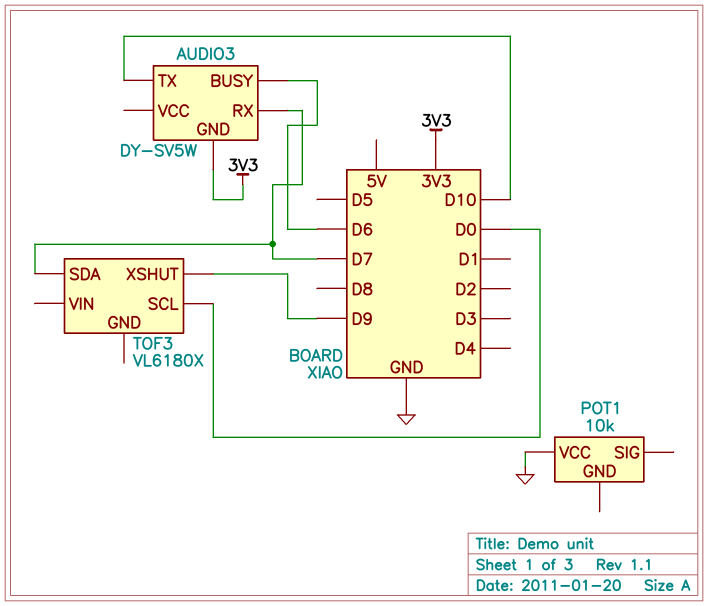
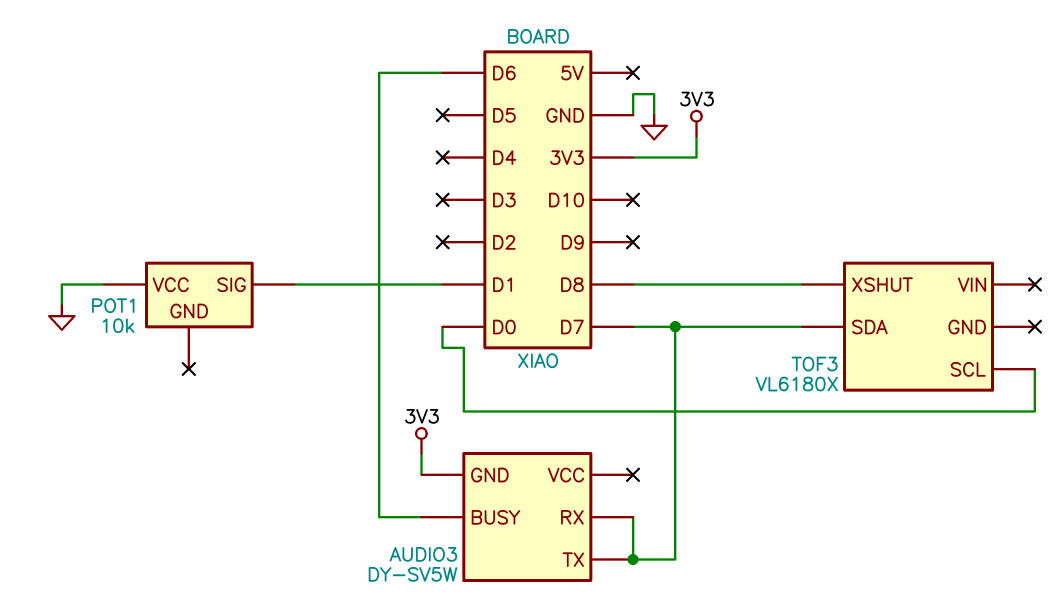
AUDIO3 pin TX: D10 -> D7
POT1 pin SIG: none -> D1
TOF3 pin XSHUT: D9 -> D8

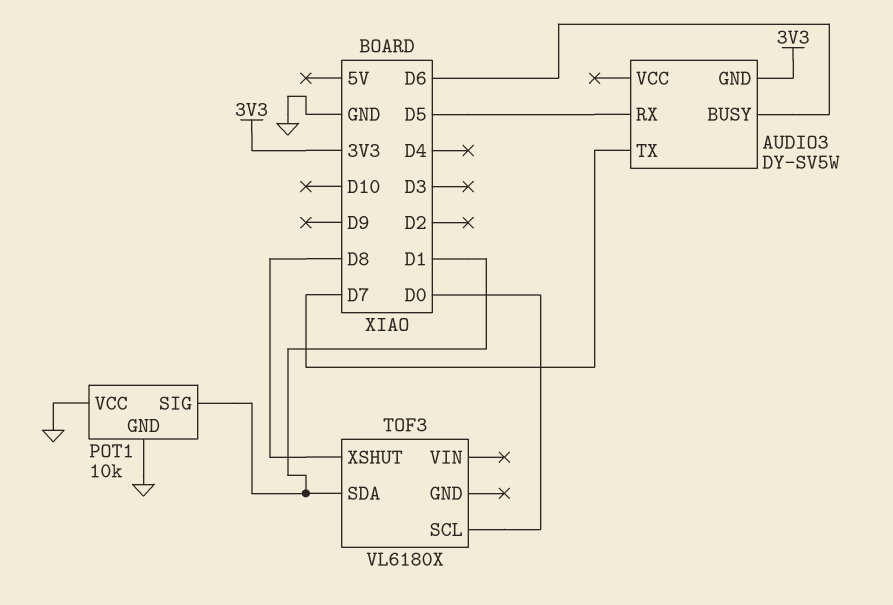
AUDIO3 pin RX: D7 -> D5
POT1 pin GND: none -> GND
TOF3 pin SDA: D7 -> D1

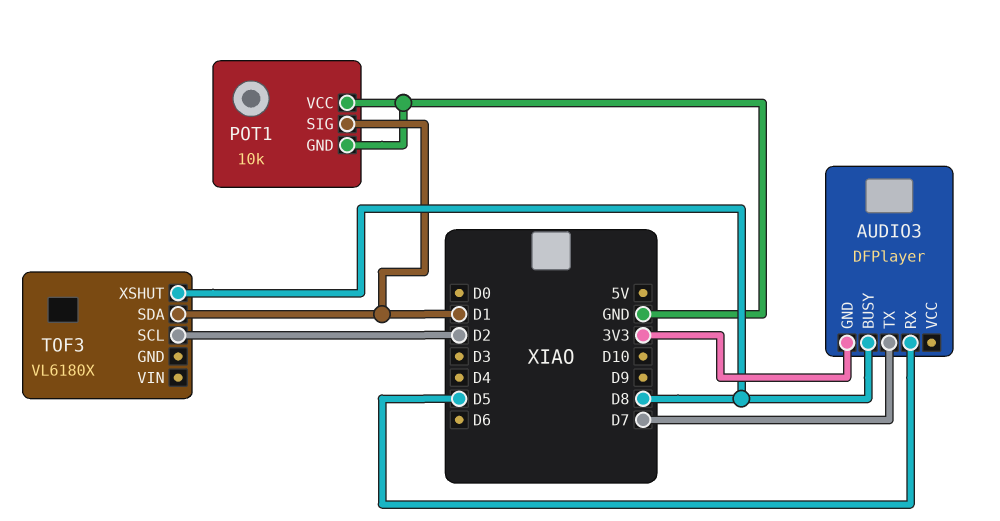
AUDIO3: DY-SV5W -> DFPlayer
AUDIO3 pin BUSY: D6 -> D8
TOF3 pin SCL: D0 -> D2

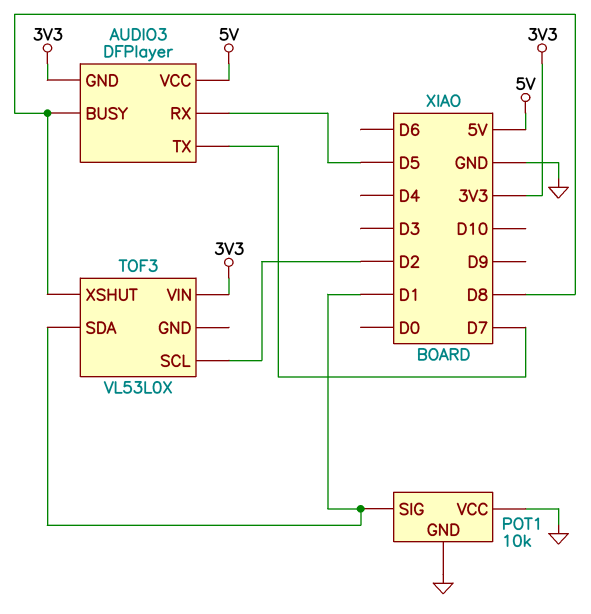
AUDIO3 pin VCC: none -> 5V
TOF3: VL6180X -> VL53L0X
TOF3 pin VIN: none -> 3V3

